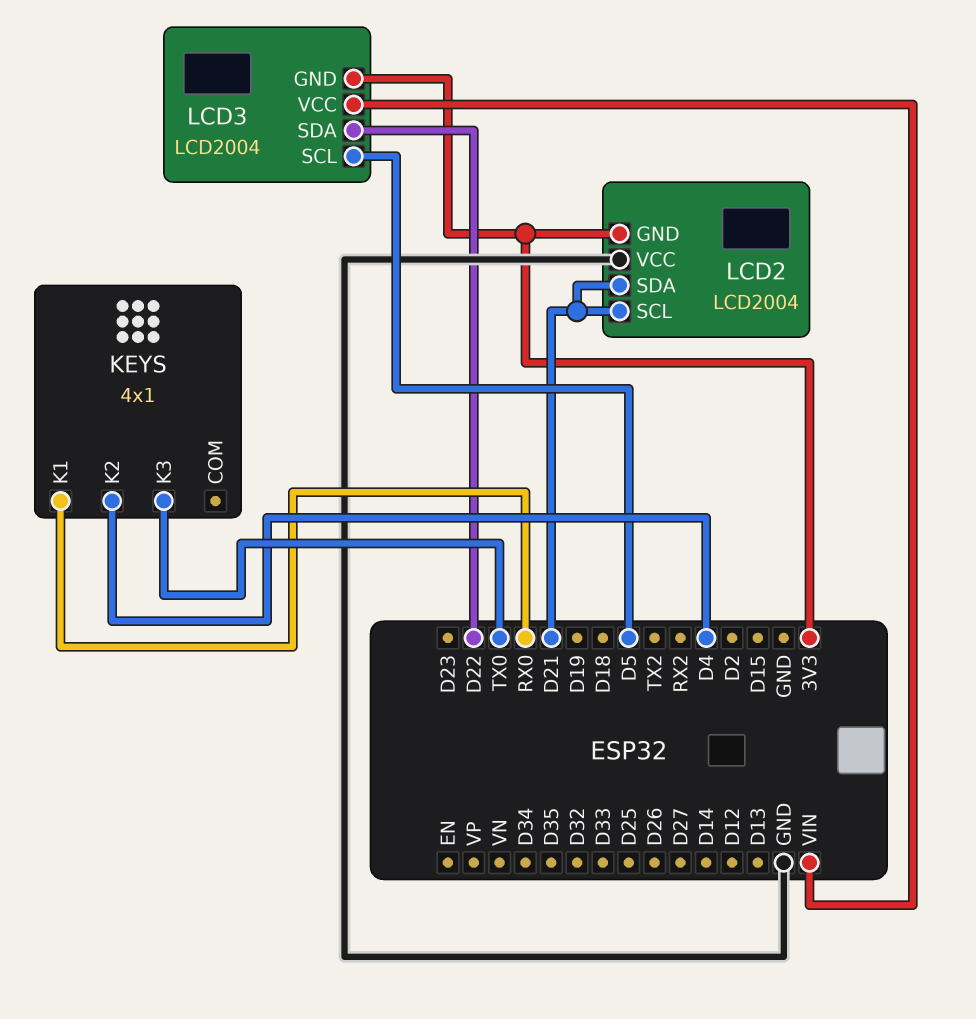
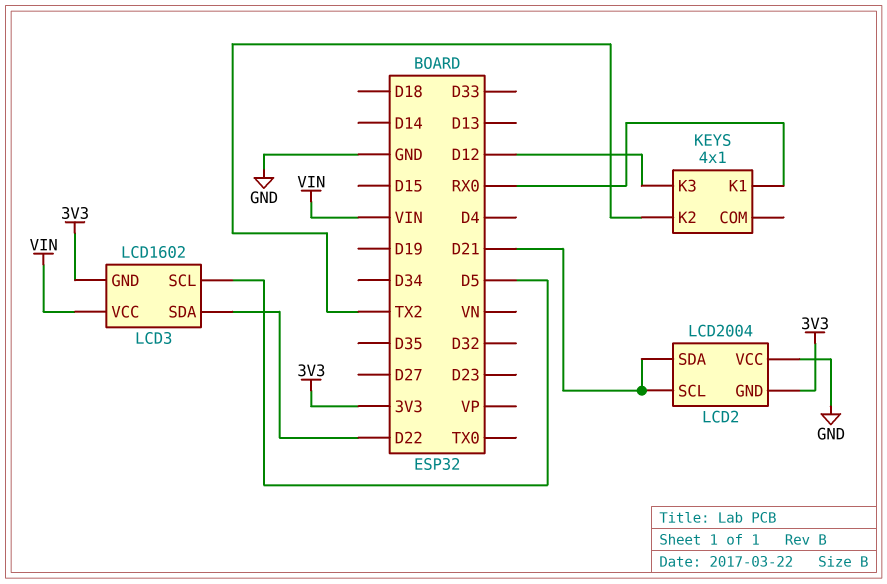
KEYS pin K2: D4 -> TX2
KEYS pin K3: TX0 -> D12
LCD3: LCD2004 -> LCD1602

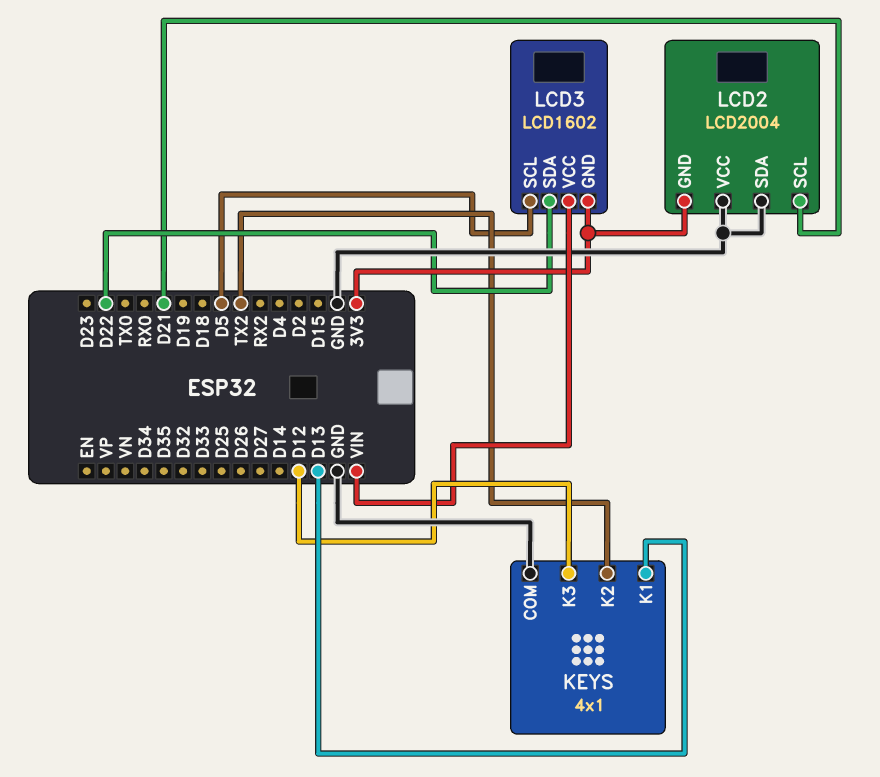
KEYS pin COM: none -> GND
KEYS pin K1: RX0 -> D13
LCD2 pin SDA: D21 -> GND

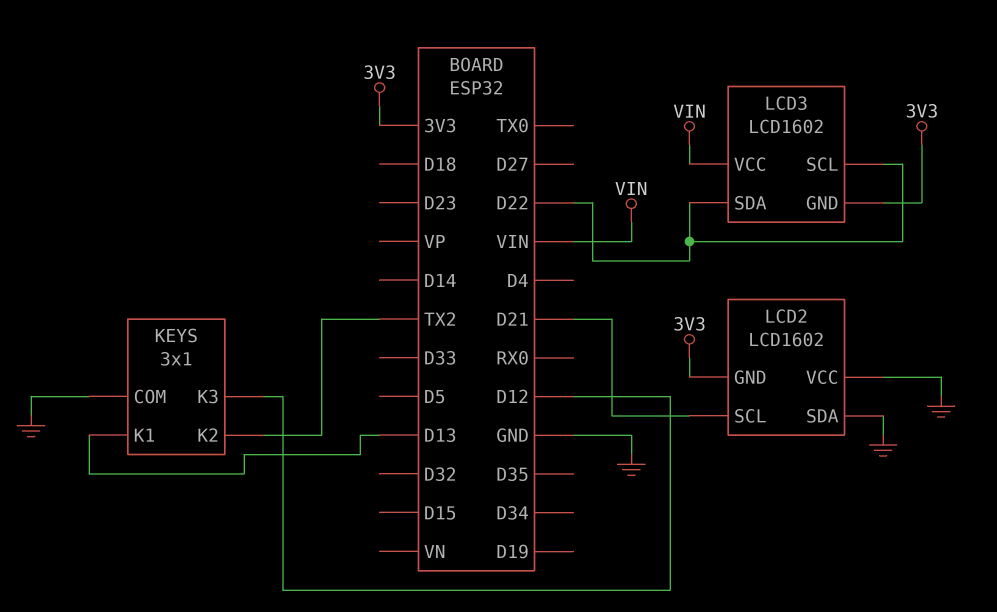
KEYS: 4x1 -> 3x1
LCD2: LCD2004 -> LCD1602
LCD3 pin SCL: D5 -> D22

